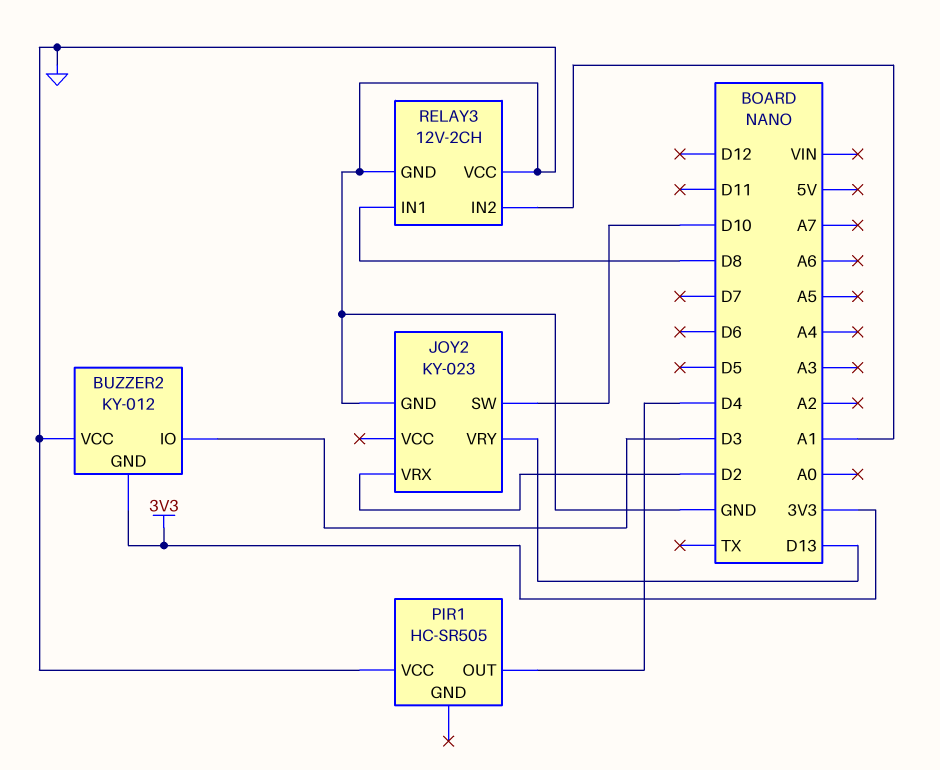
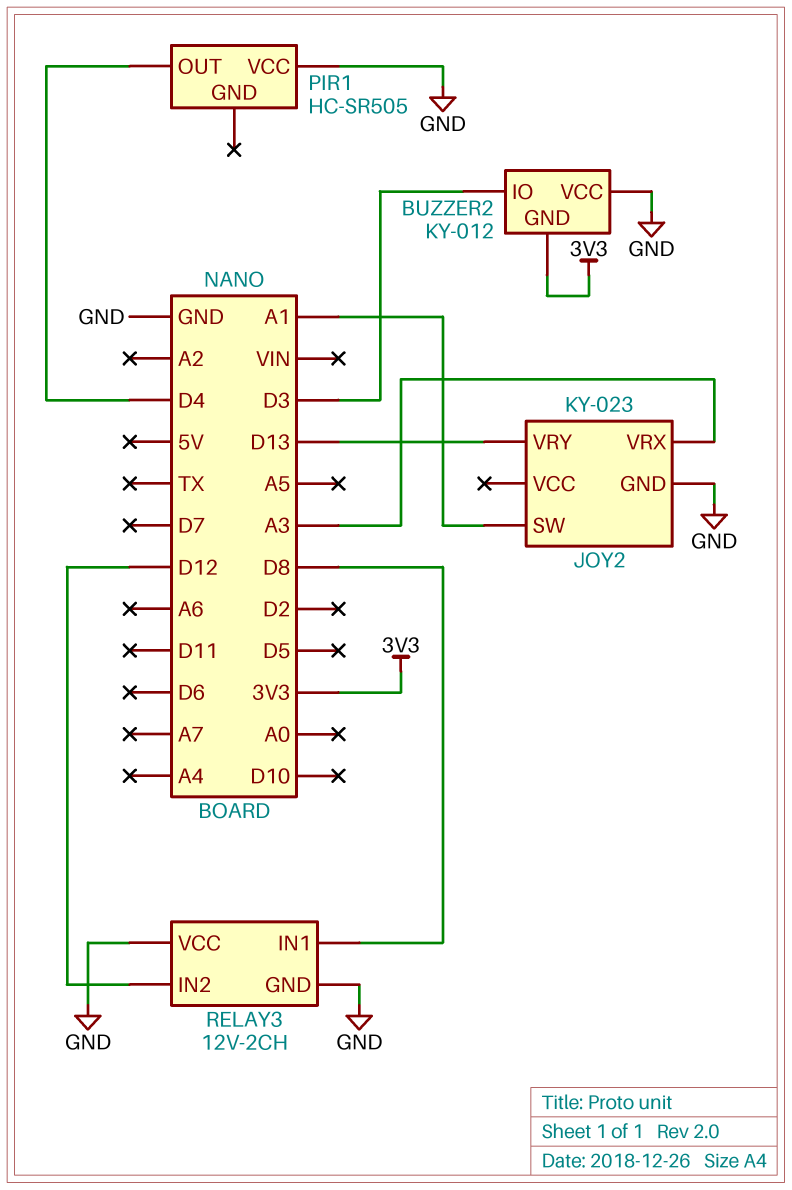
JOY2 pin SW: D10 -> A1
JOY2 pin VRX: D2 -> A3
RELAY3 pin IN2: A1 -> D12

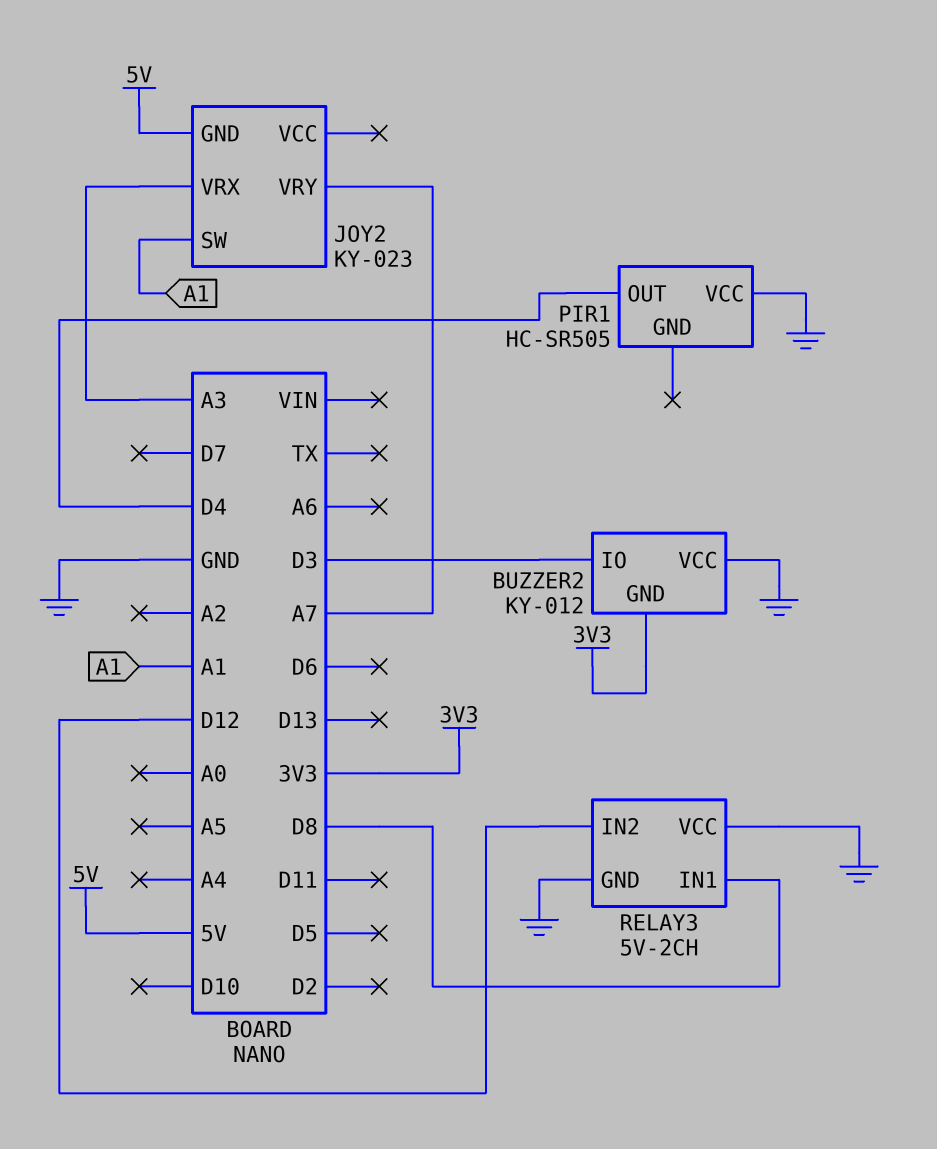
JOY2 pin GND: GND -> 5V
JOY2 pin VRY: D13 -> A7
RELAY3: 12V-2CH -> 5V-2CH

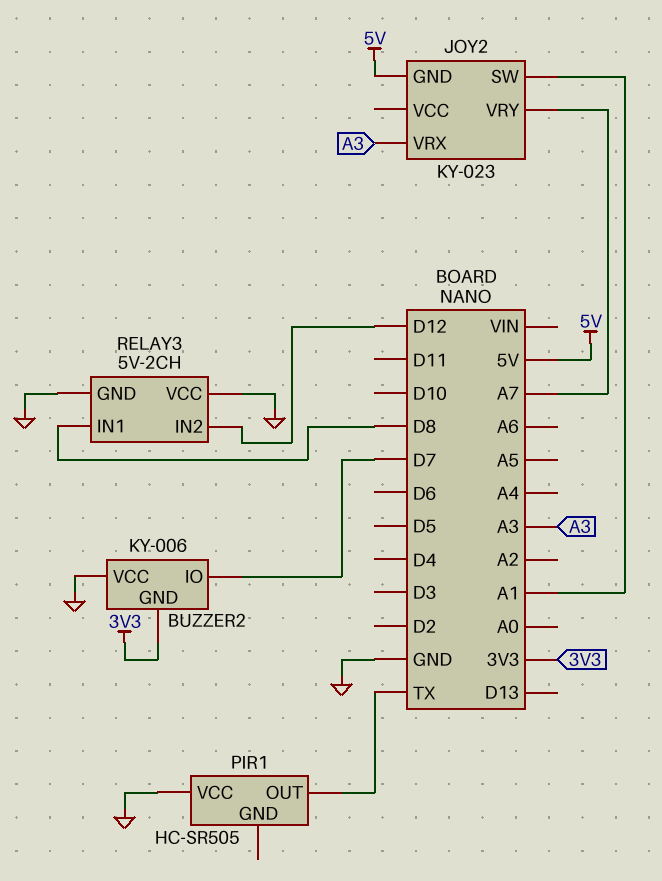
BUZZER2: KY-012 -> KY-006
BUZZER2 pin IO: D3 -> D7
PIR1 pin OUT: D4 -> TX

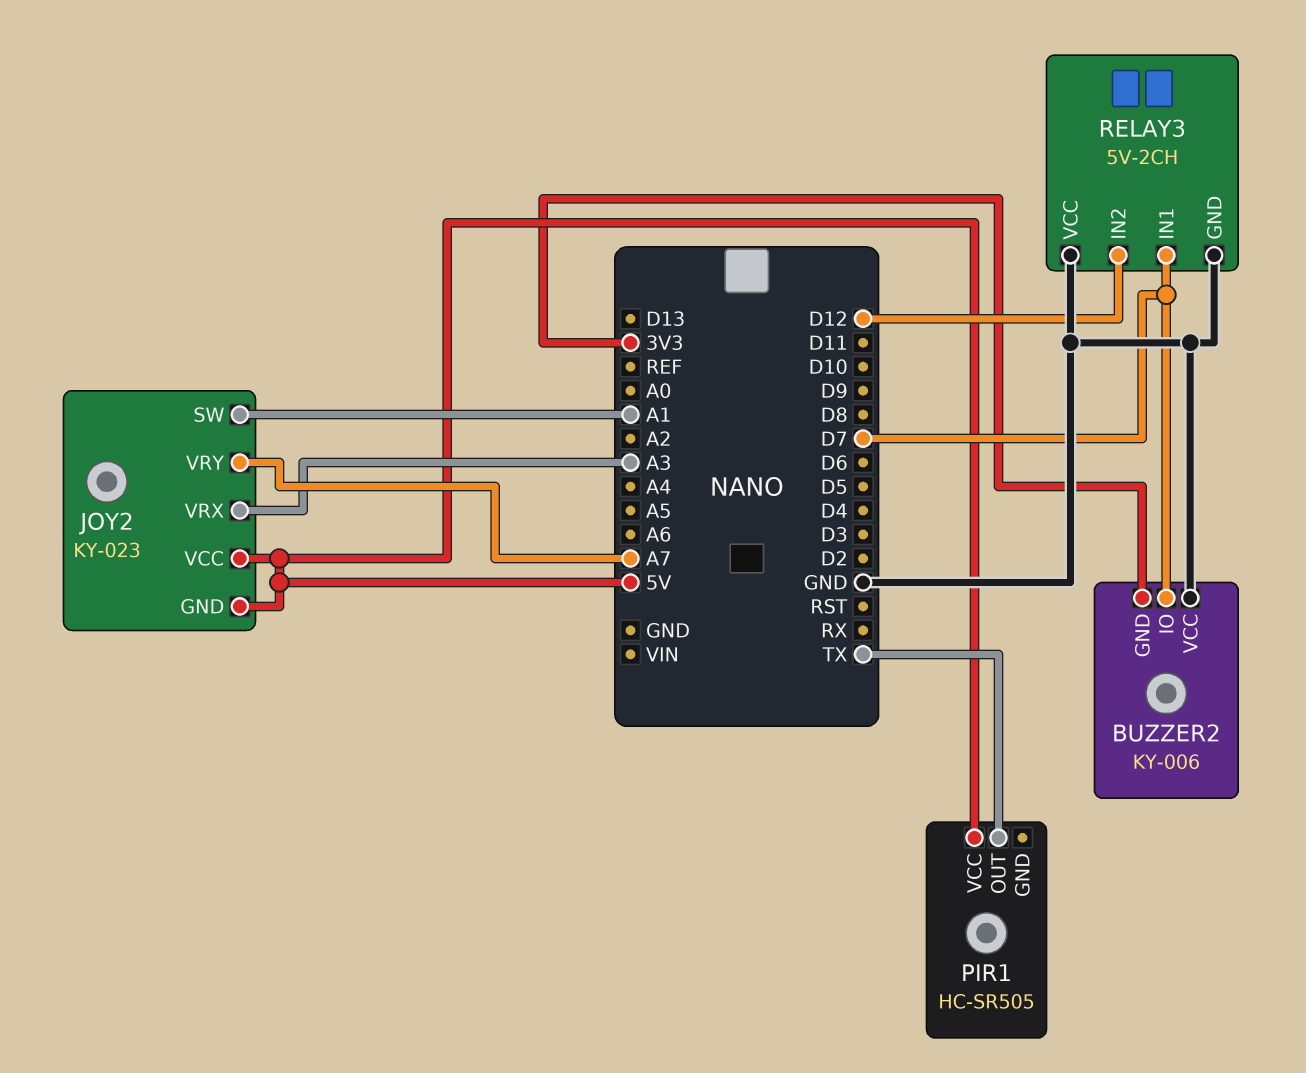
JOY2 pin VCC: none -> 5V
PIR1 pin VCC: GND -> 5V
RELAY3 pin IN1: D8 -> D7

